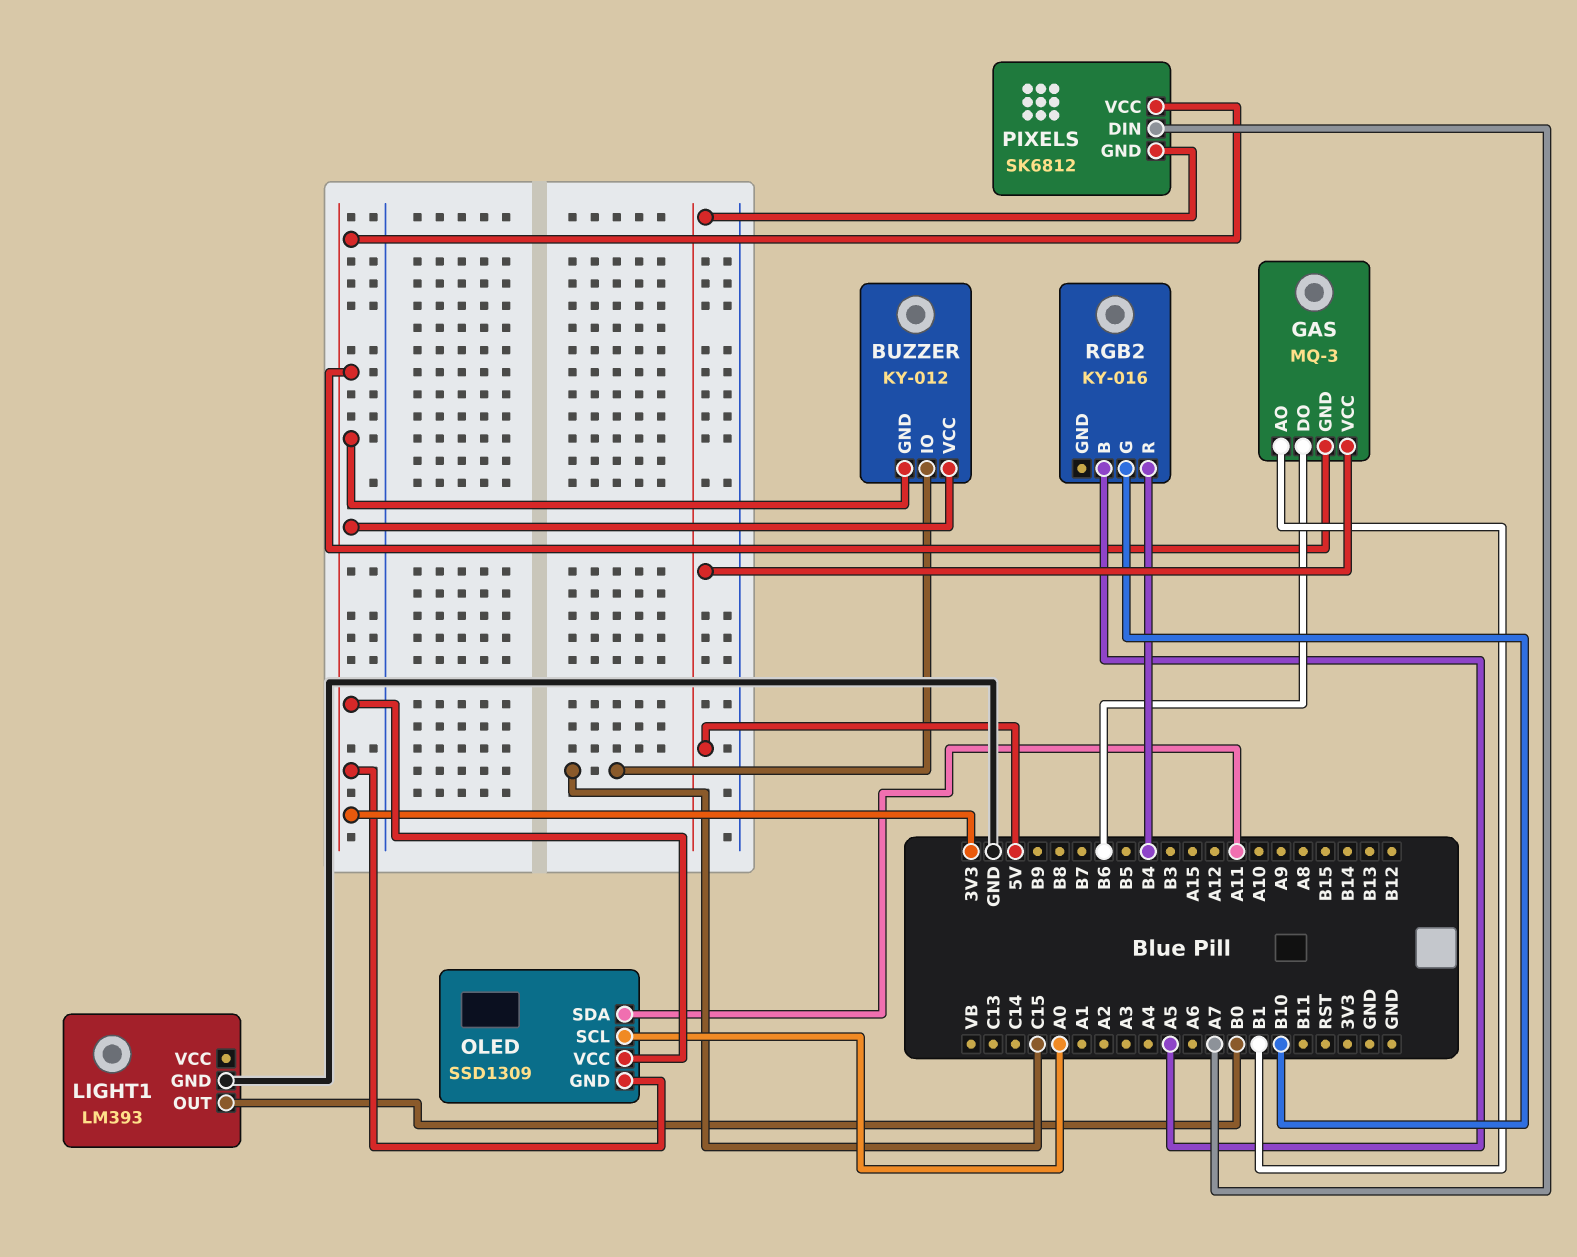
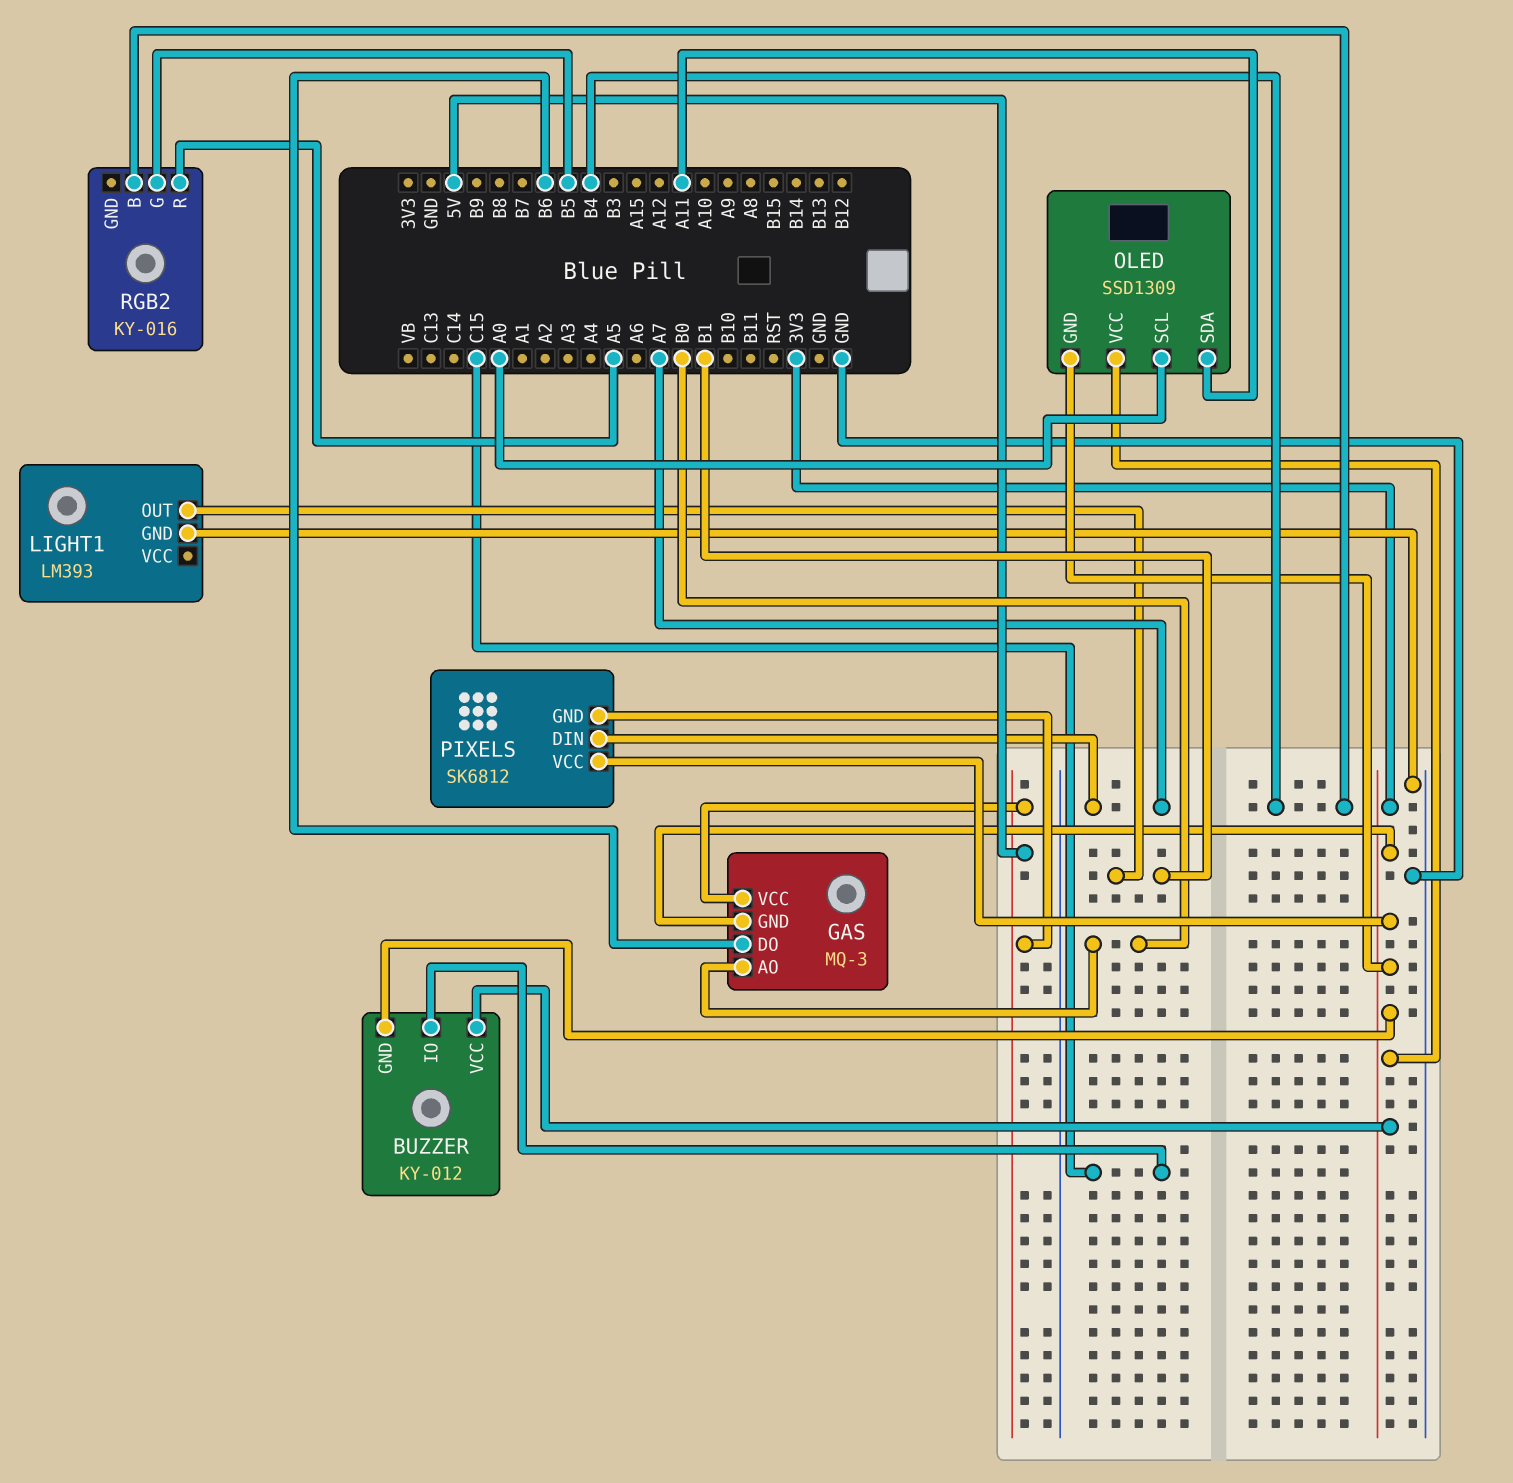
GAS pin AO: B1 -> B0
LIGHT1 pin OUT: B0 -> B1
RGB2 pin B: A5 -> B4
RGB2 pin G: B10 -> B5
RGB2 pin R: B4 -> A5

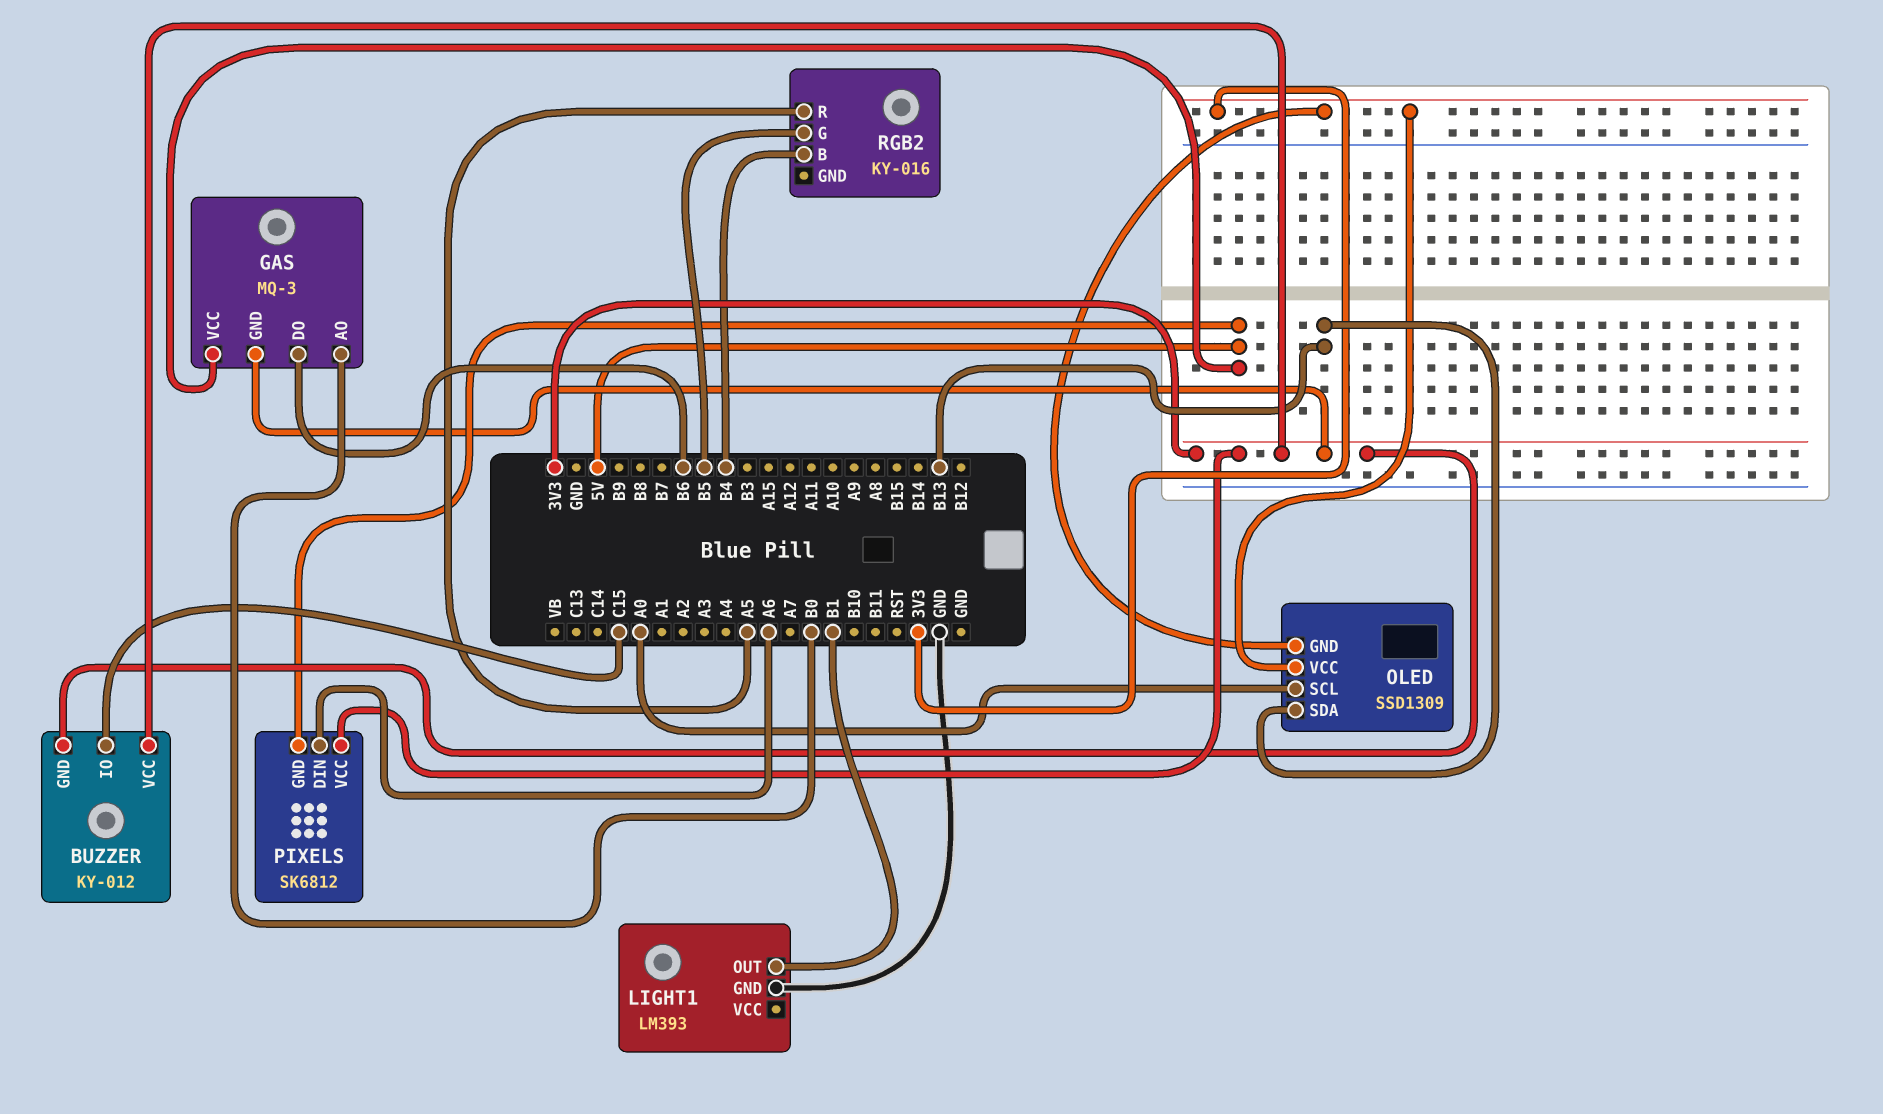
OLED pin SDA: A11 -> B13
PIXELS pin DIN: A7 -> A6

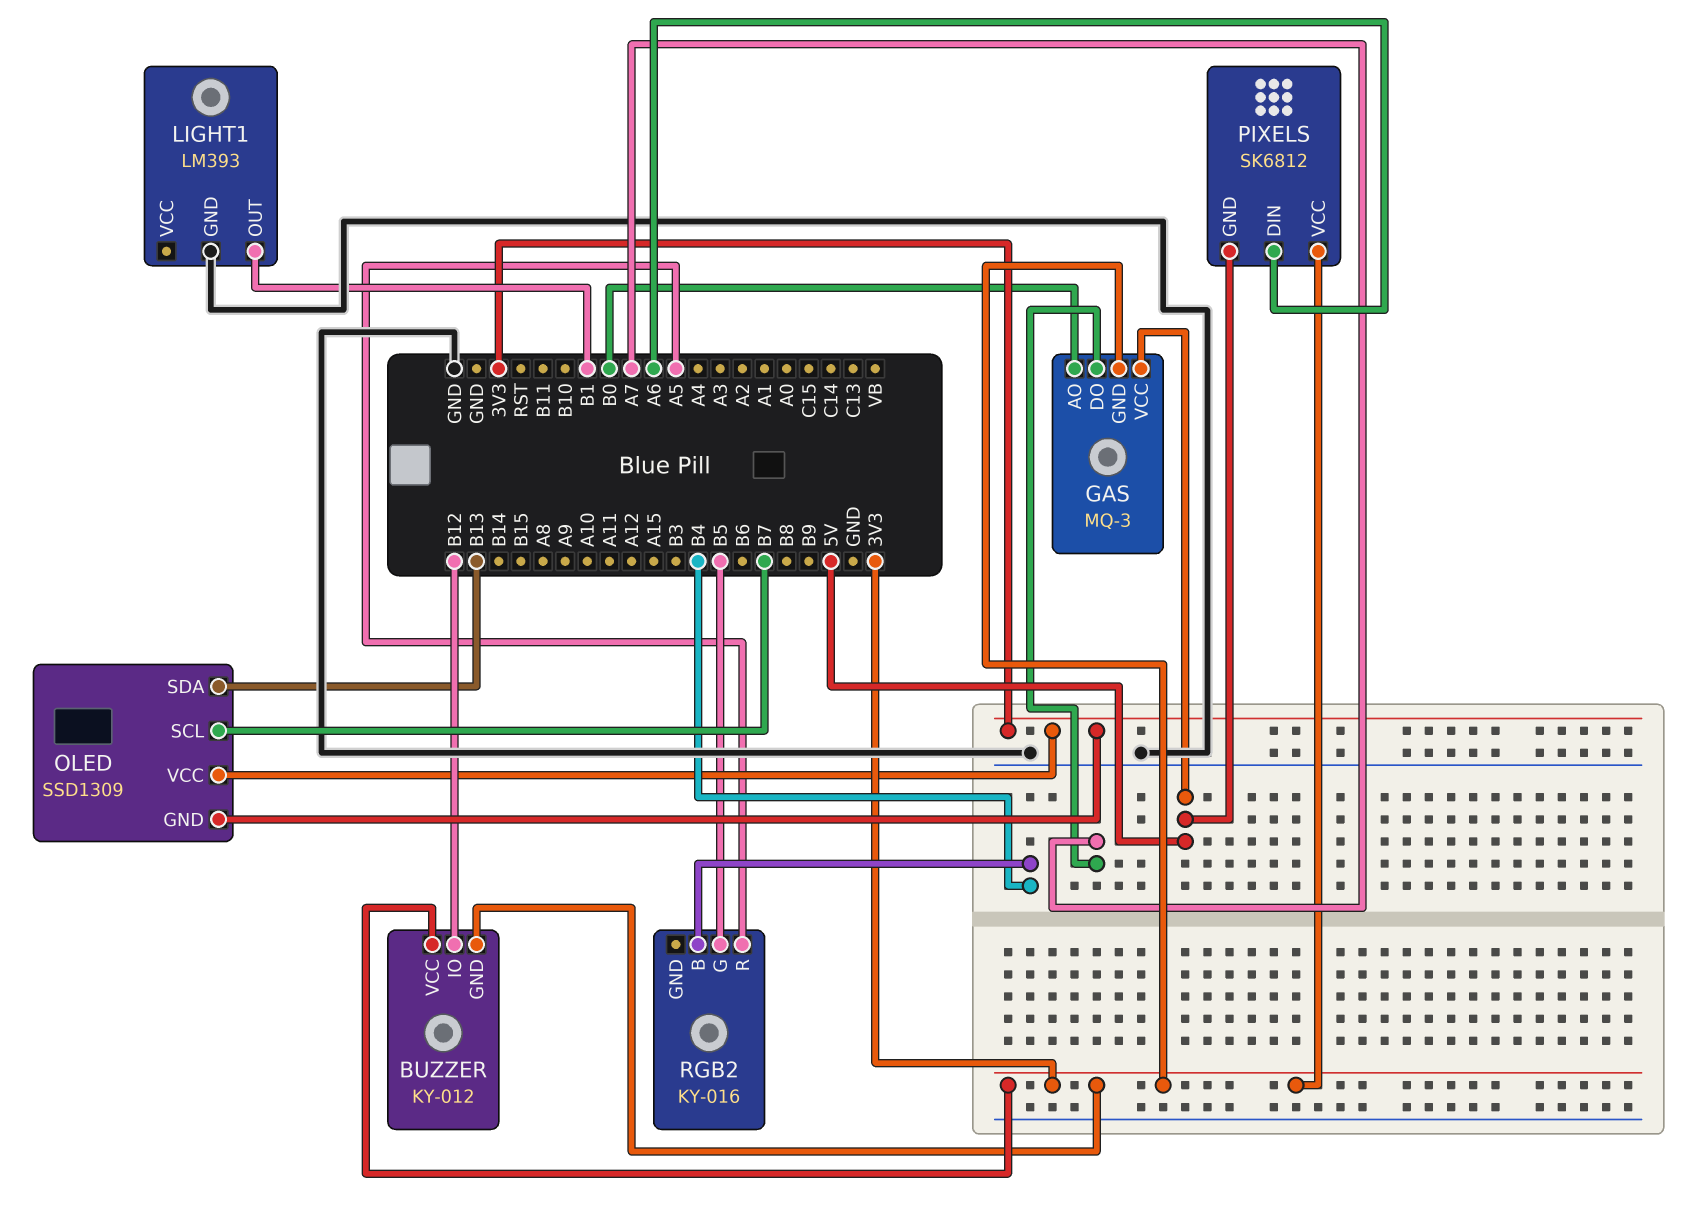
BUZZER pin IO: C15 -> B12
GAS pin DO: B6 -> A7
OLED pin SCL: A0 -> B7

